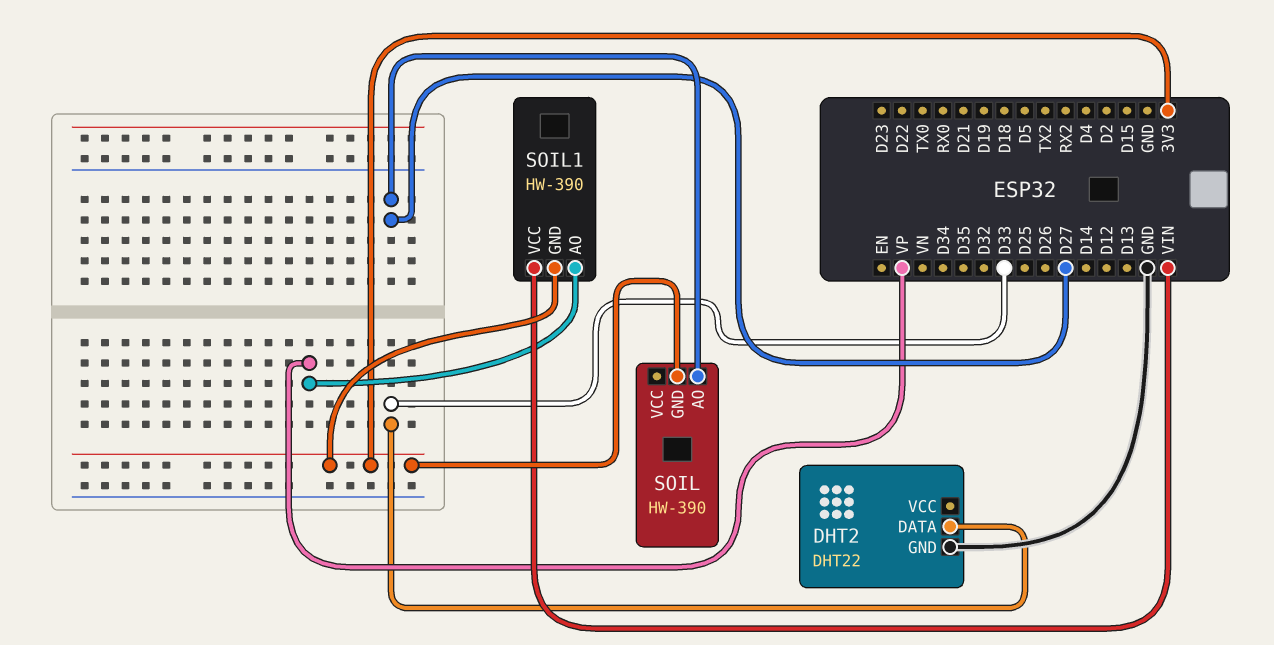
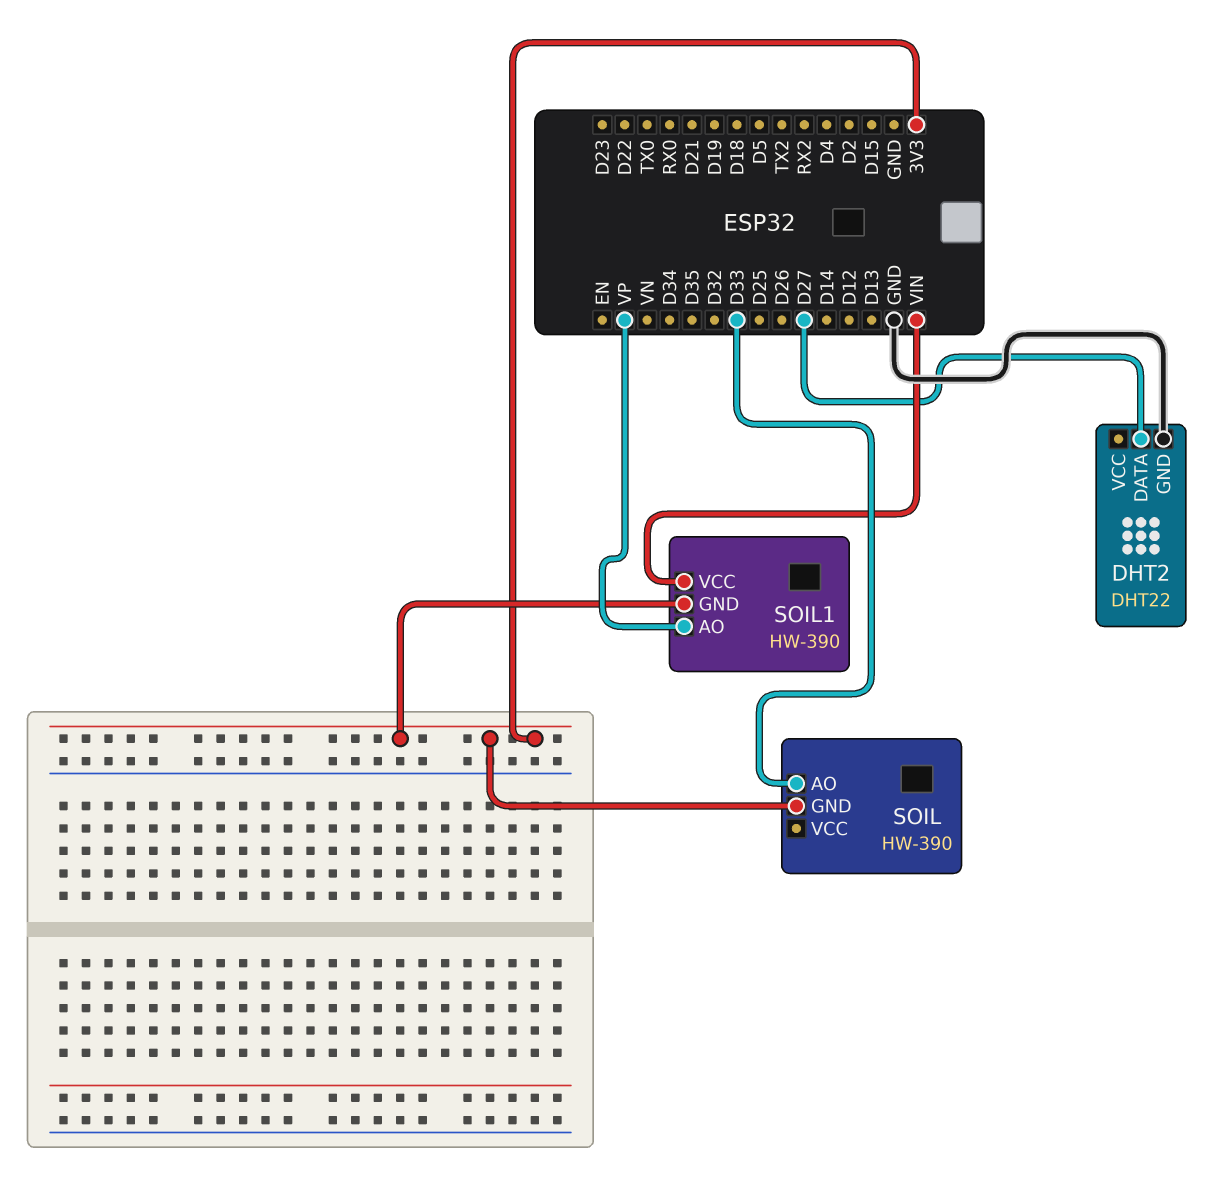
DHT2 pin DATA: D33 -> D27
SOIL pin AO: D27 -> D33

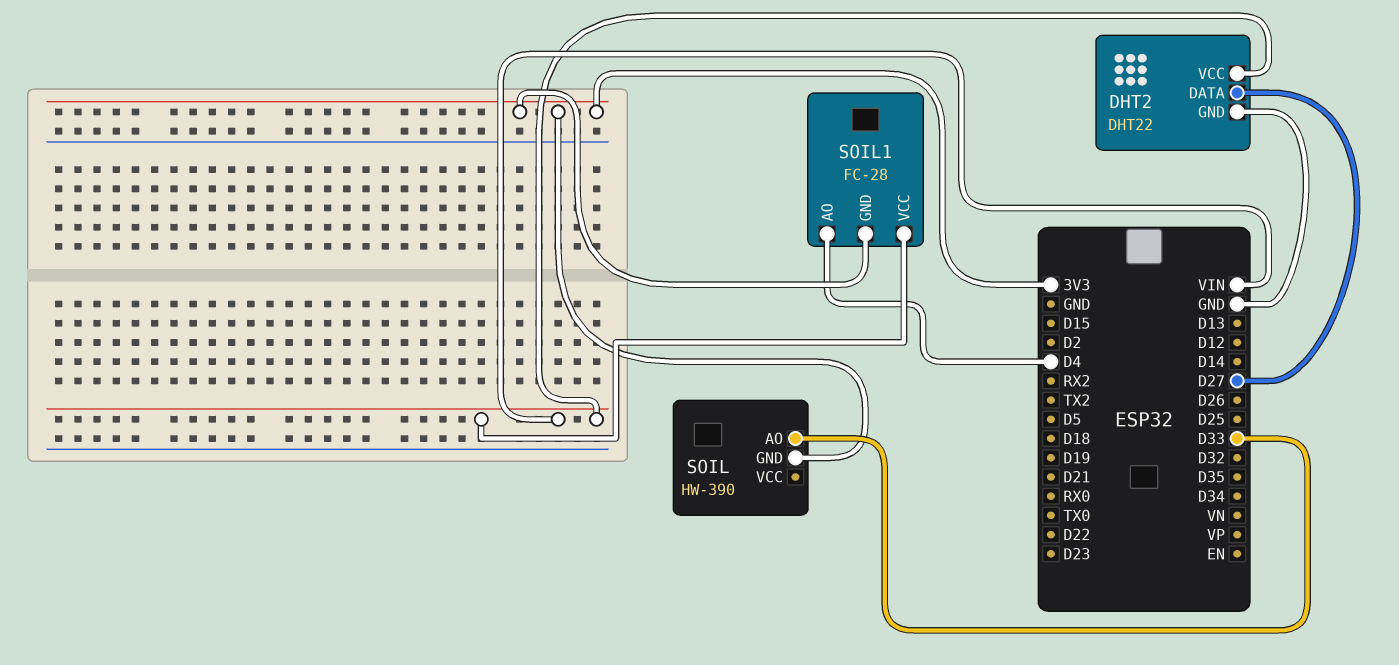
DHT2 pin VCC: none -> VIN
SOIL1: HW-390 -> FC-28
SOIL1 pin AO: VP -> D4

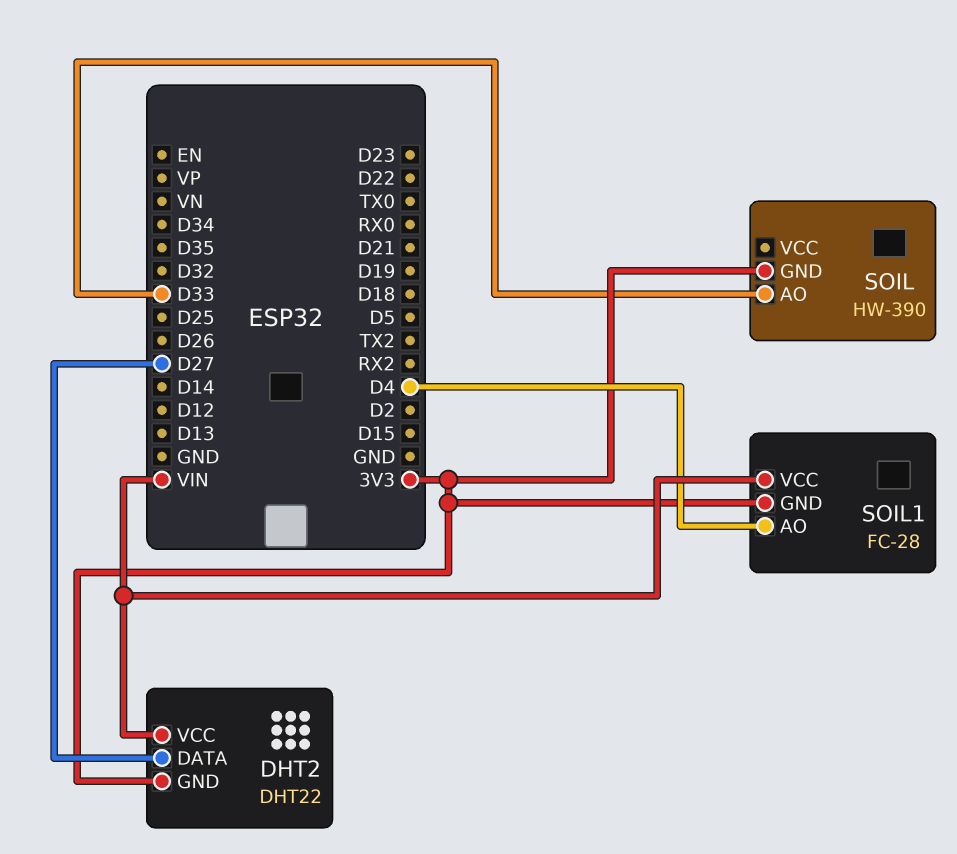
DHT2 pin GND: GND -> 3V3

